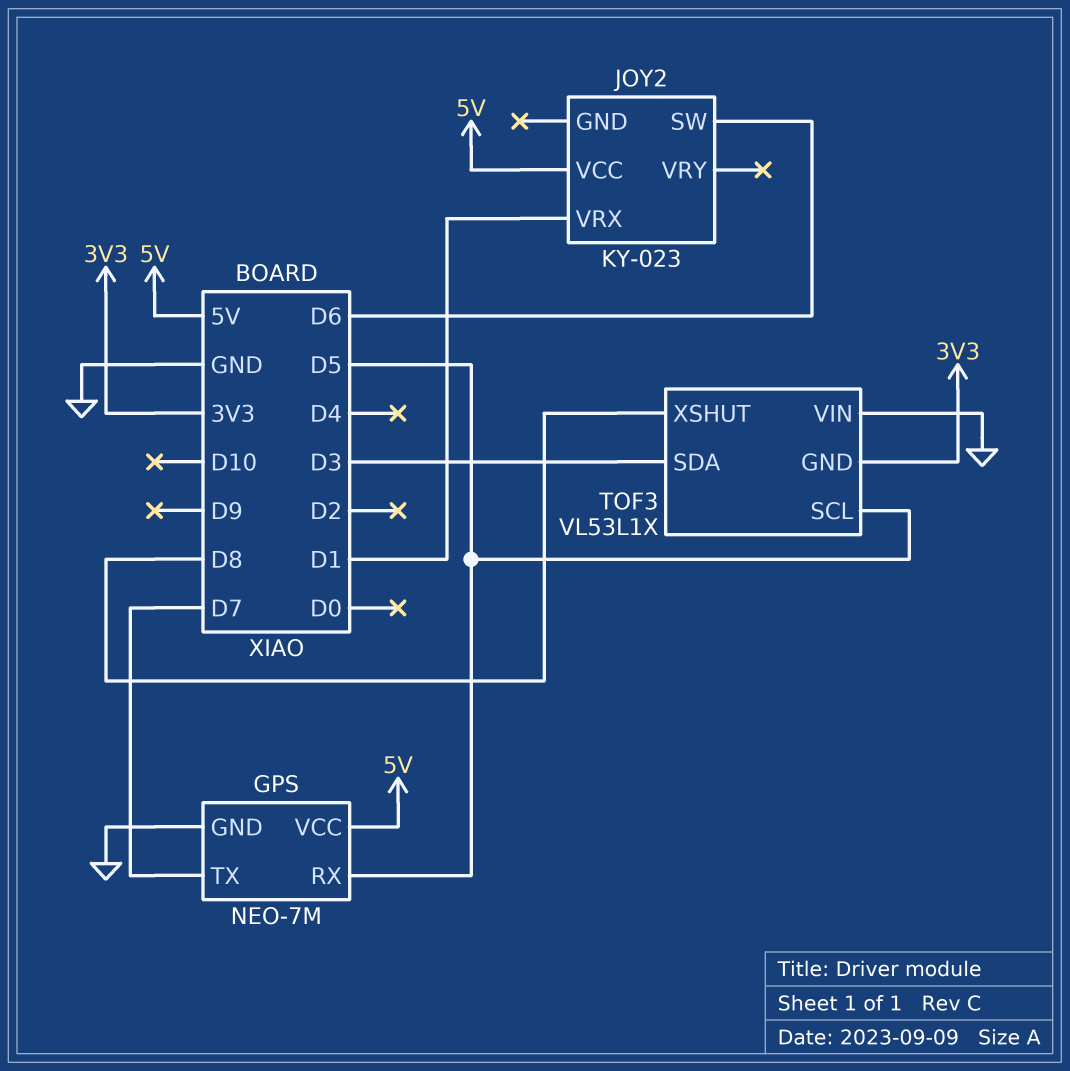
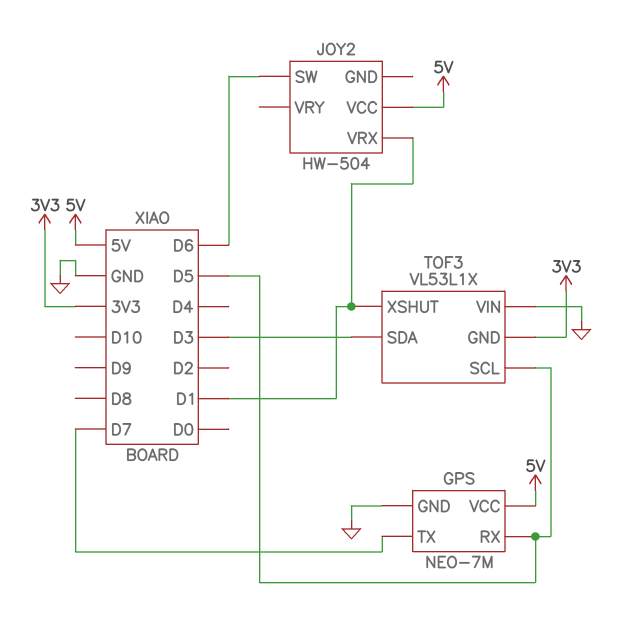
JOY2: KY-023 -> HW-504
TOF3 pin XSHUT: D8 -> D1

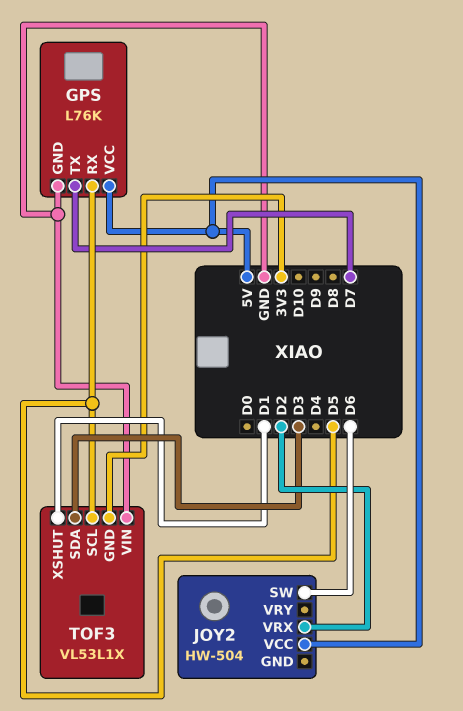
GPS: NEO-7M -> L76K
JOY2 pin VRX: D1 -> D2

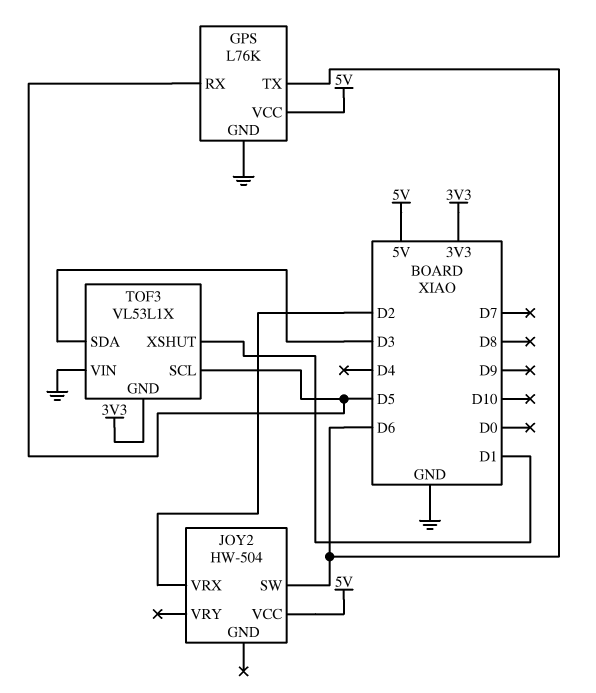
GPS pin TX: D7 -> D6

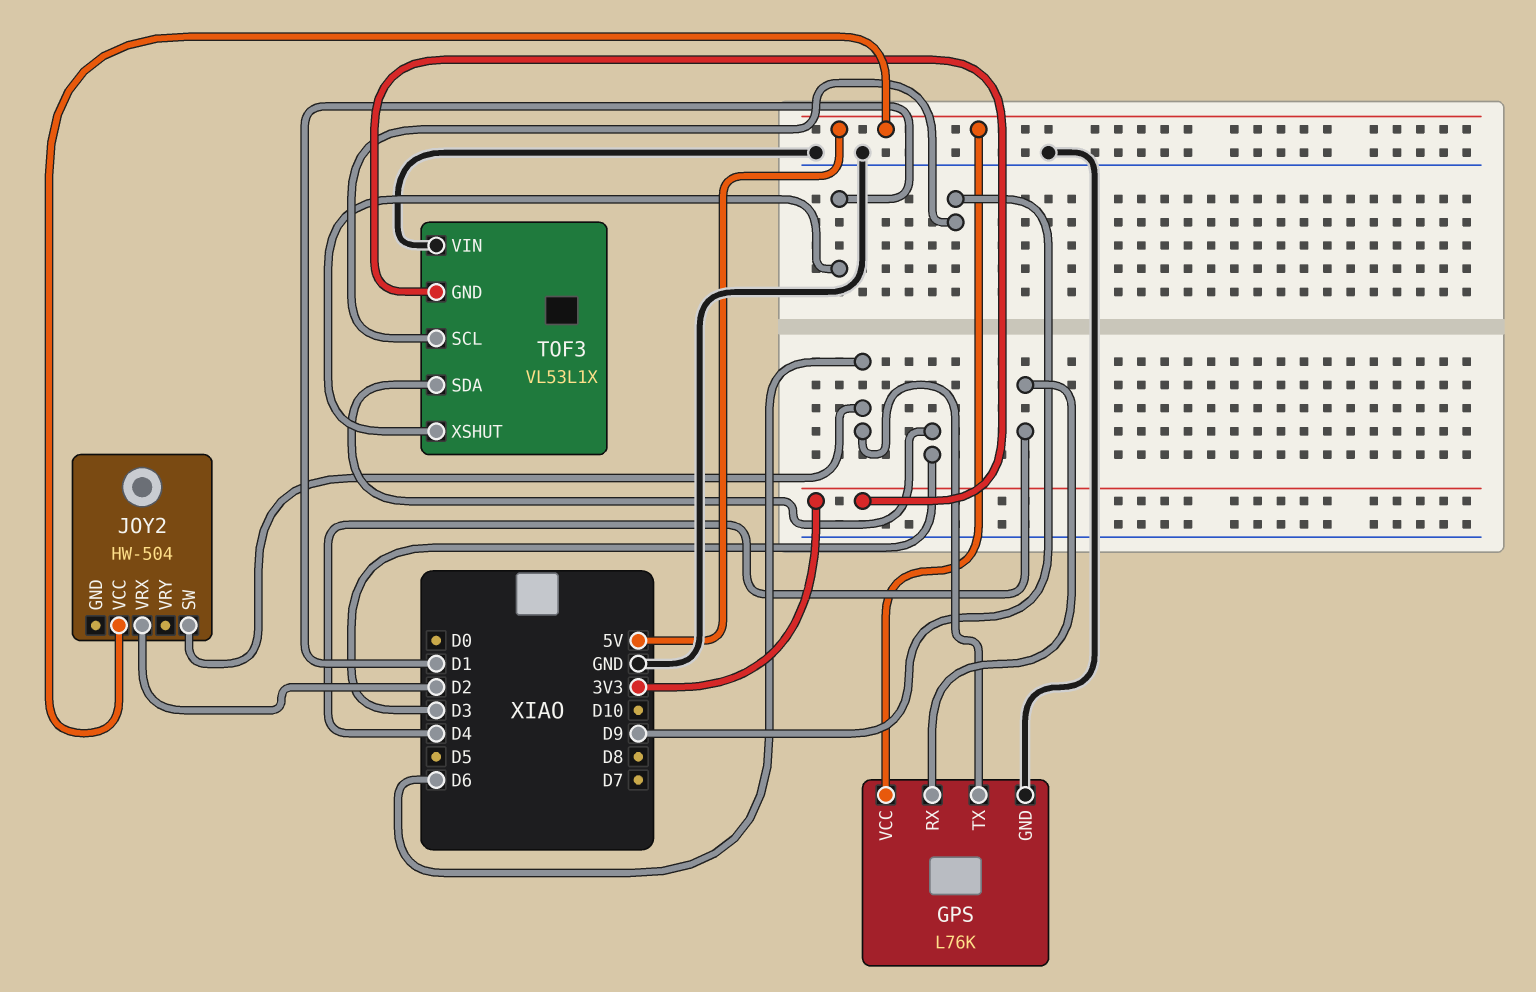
GPS pin RX: D5 -> D4
TOF3 pin SCL: D5 -> D9

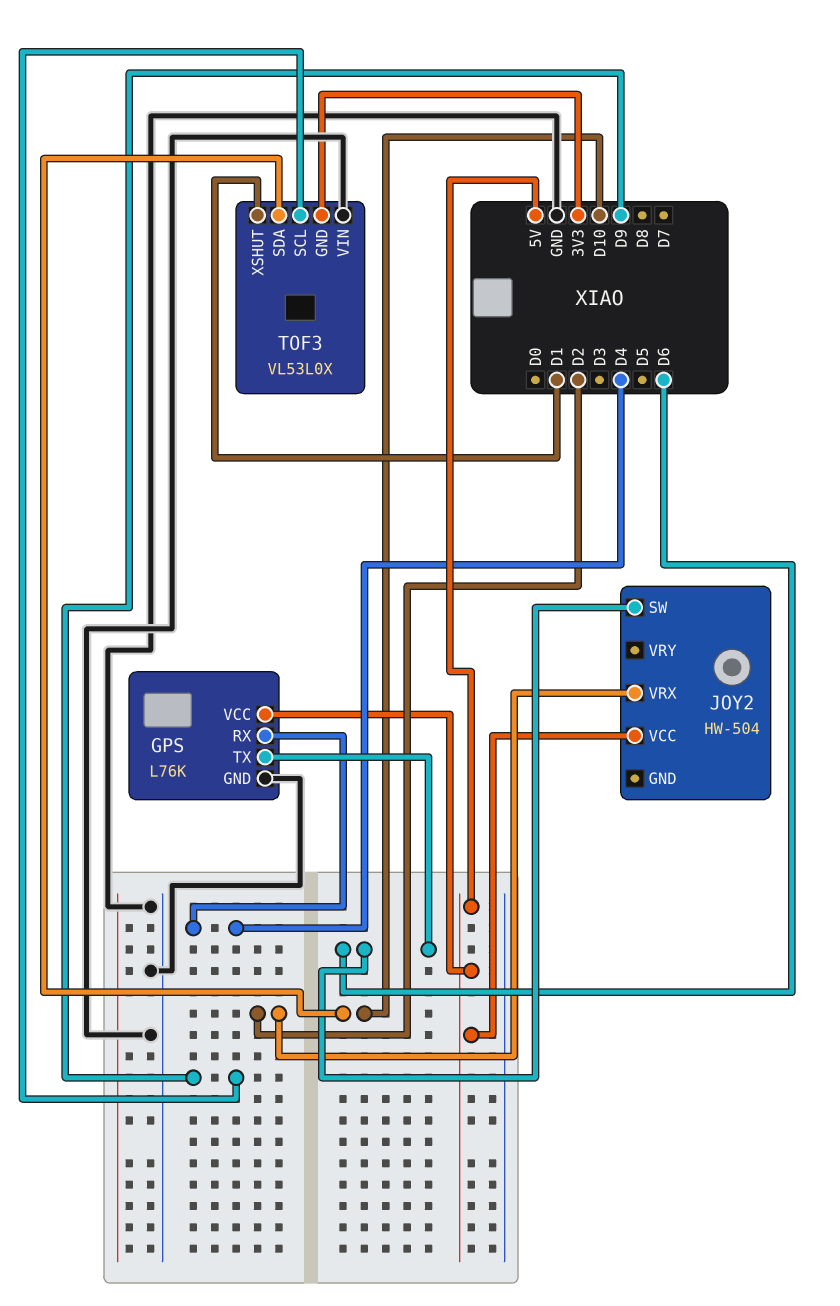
TOF3: VL53L1X -> VL53L0X
TOF3 pin SDA: D3 -> D10

